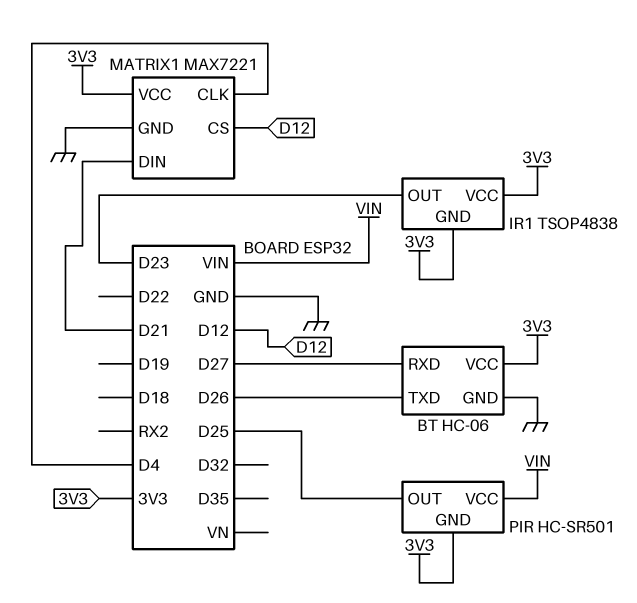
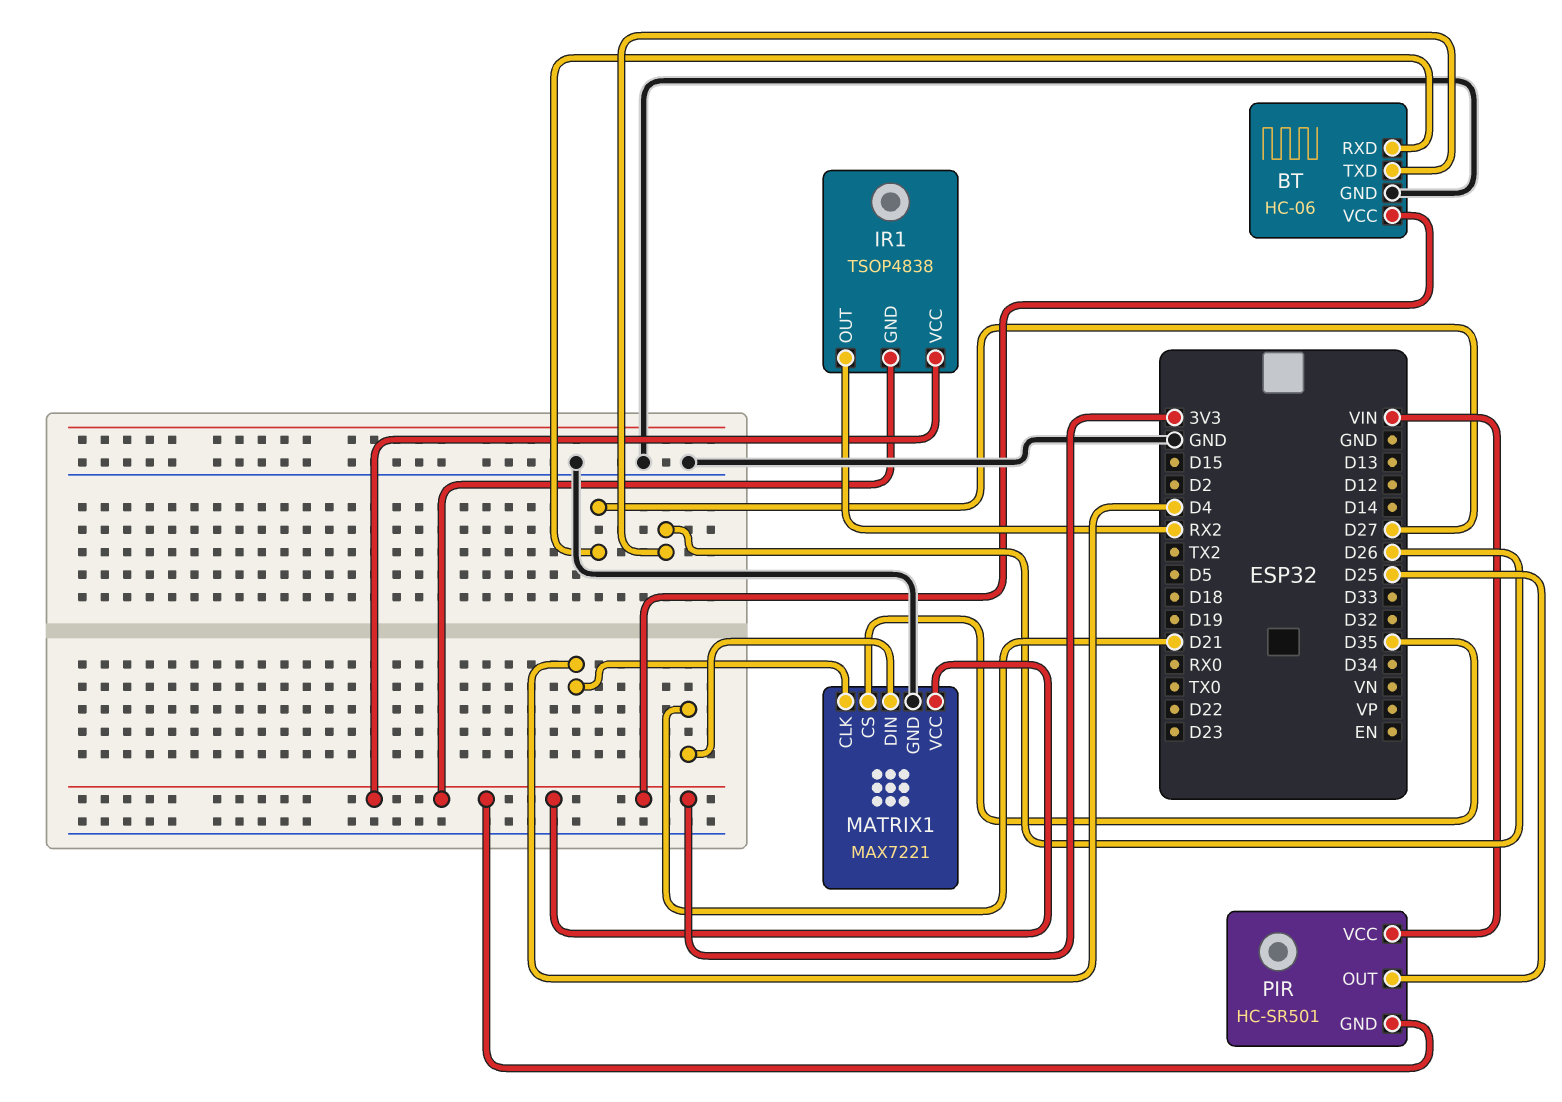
IR1 pin OUT: D23 -> RX2
MATRIX1 pin CS: D12 -> D35

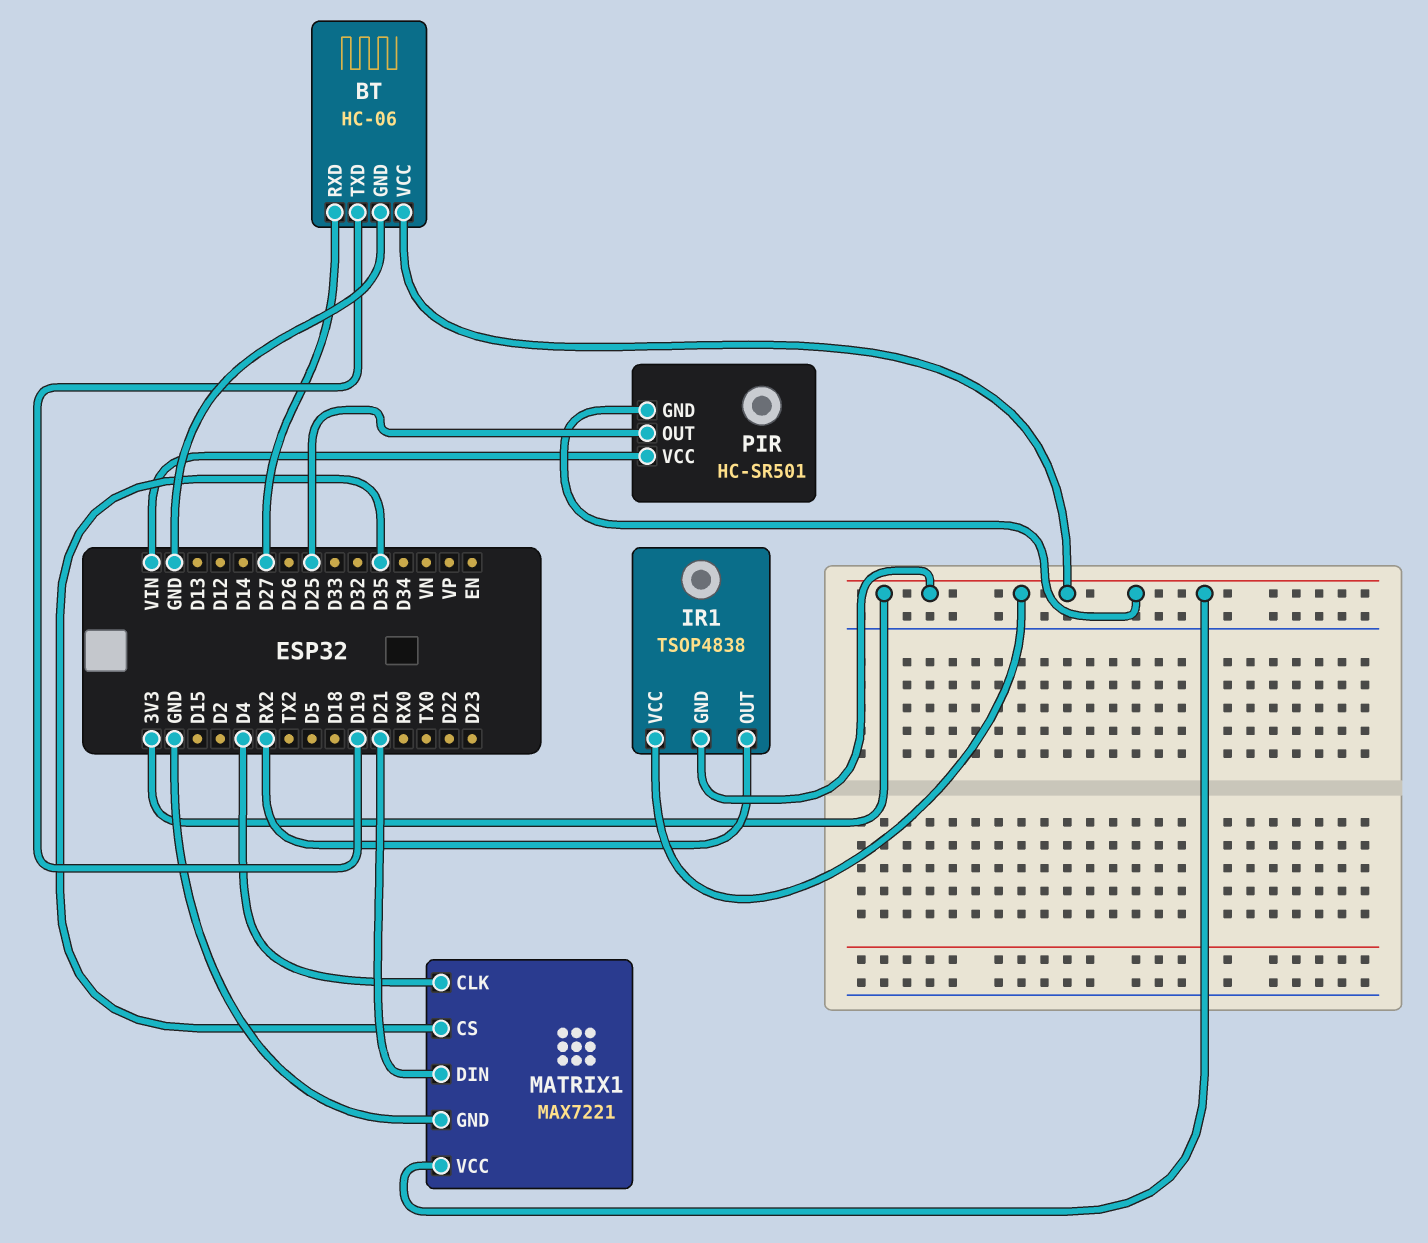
BT pin TXD: D26 -> D19

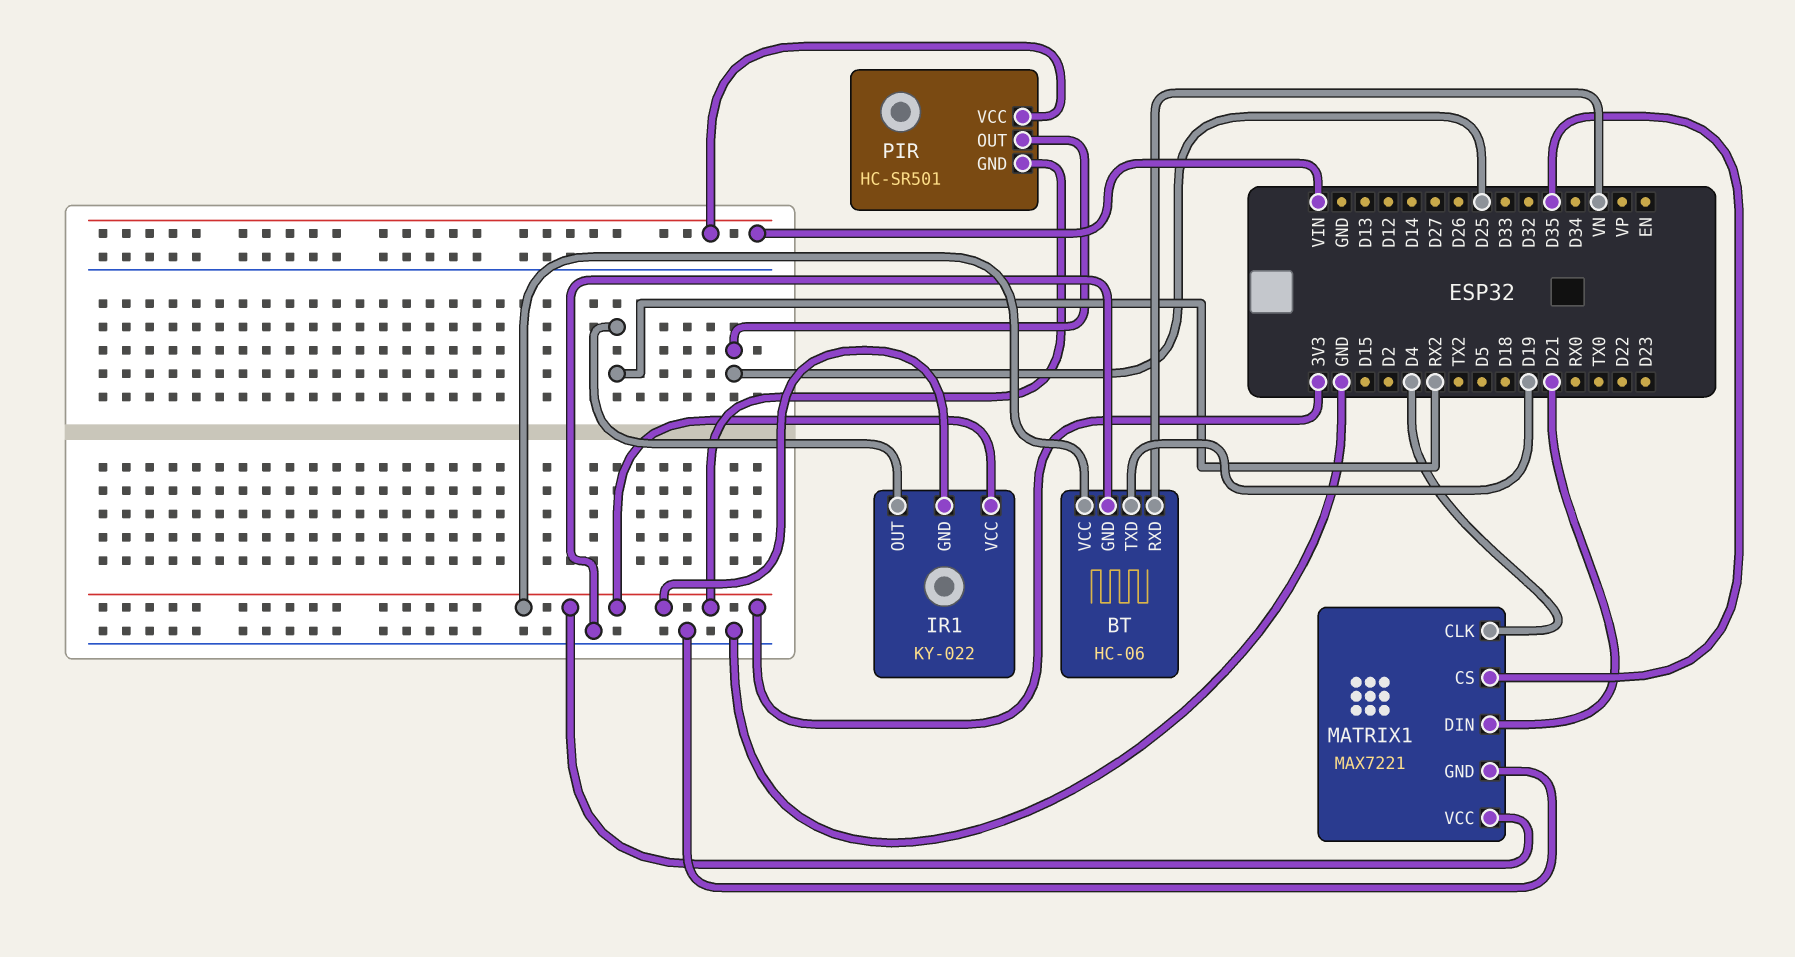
BT pin RXD: D27 -> VN
IR1: TSOP4838 -> KY-022

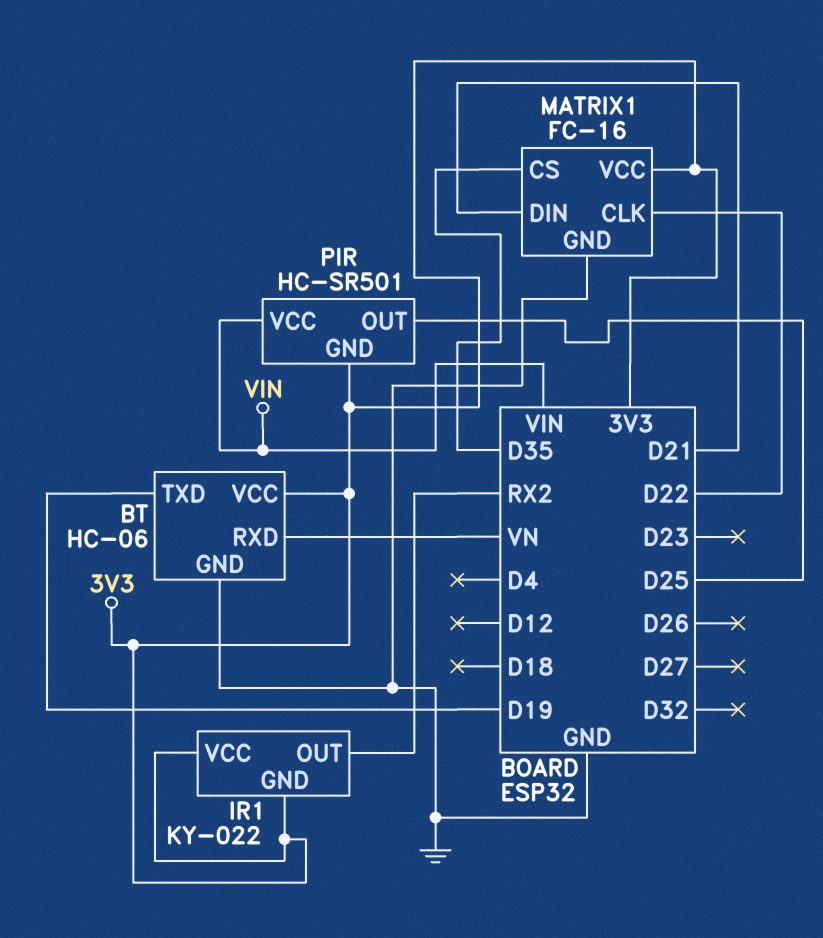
MATRIX1: MAX7221 -> FC-16
MATRIX1 pin CLK: D4 -> D22

